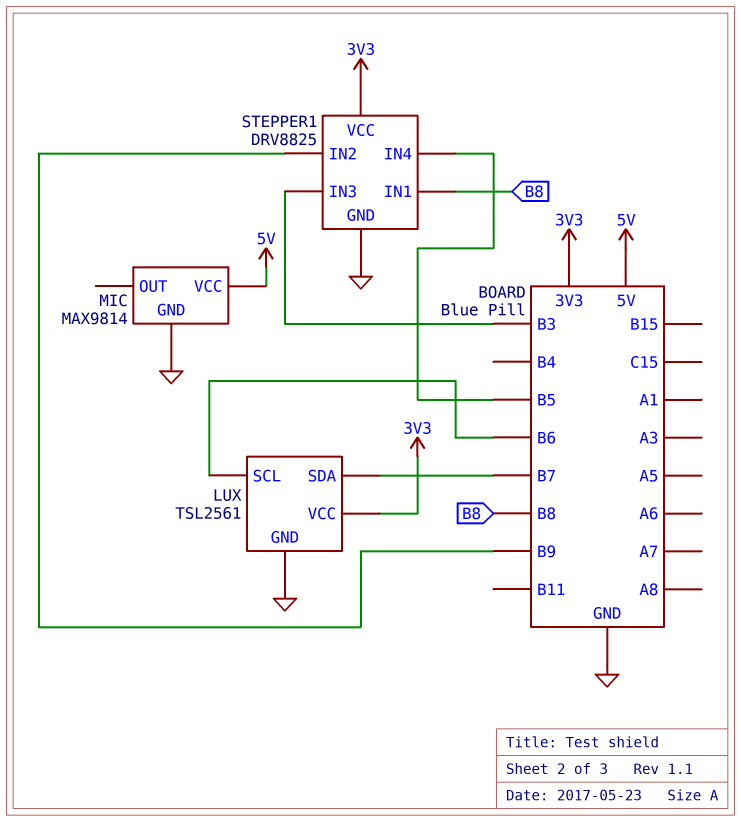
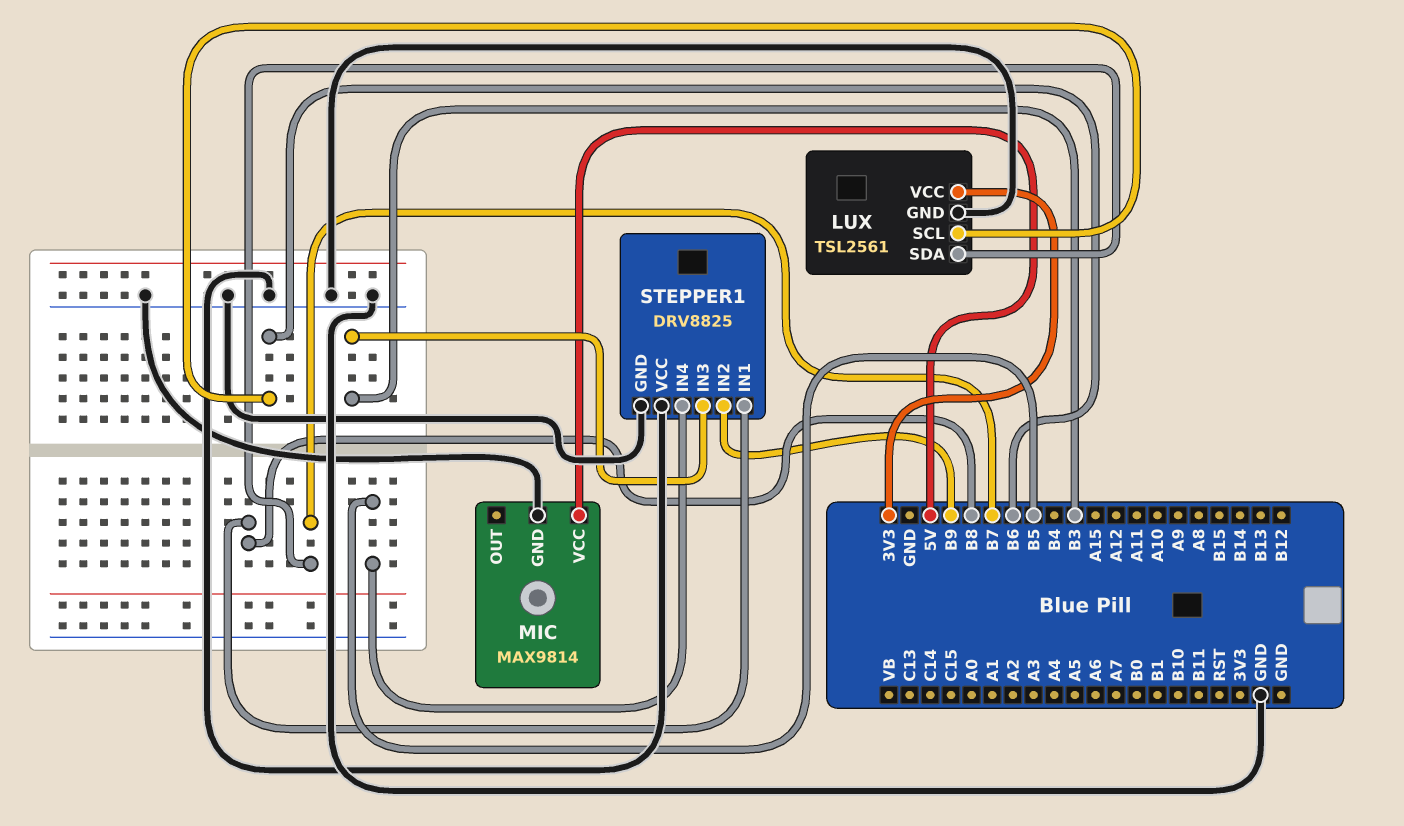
STEPPER1 pin VCC: 3V3 -> GND

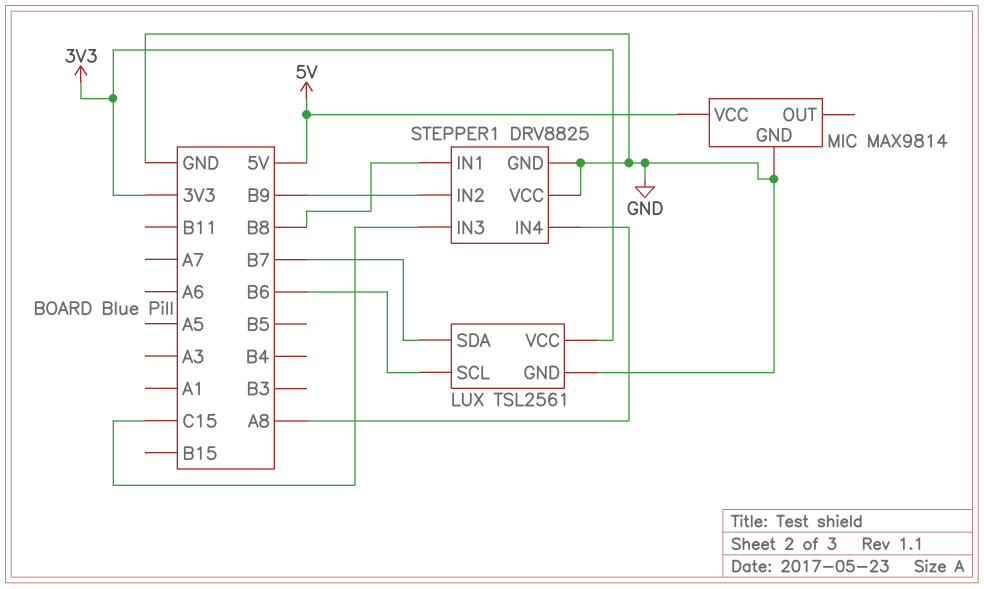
STEPPER1 pin IN3: B3 -> C15
STEPPER1 pin IN4: B5 -> A8

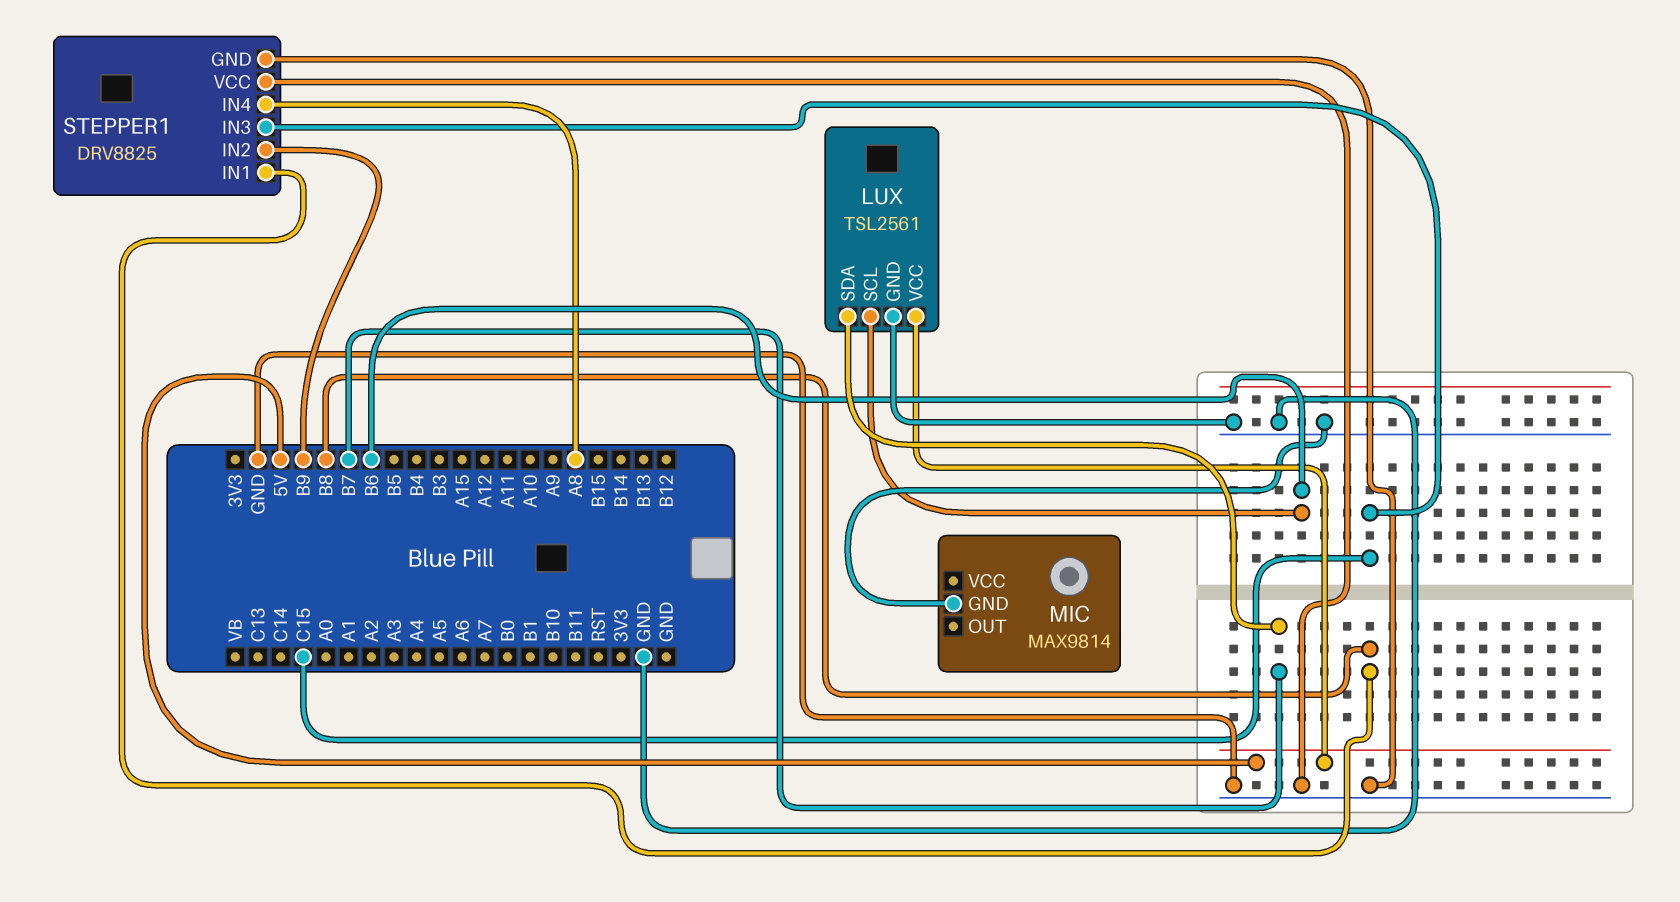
LUX pin VCC: 3V3 -> 5V
MIC pin VCC: 5V -> none

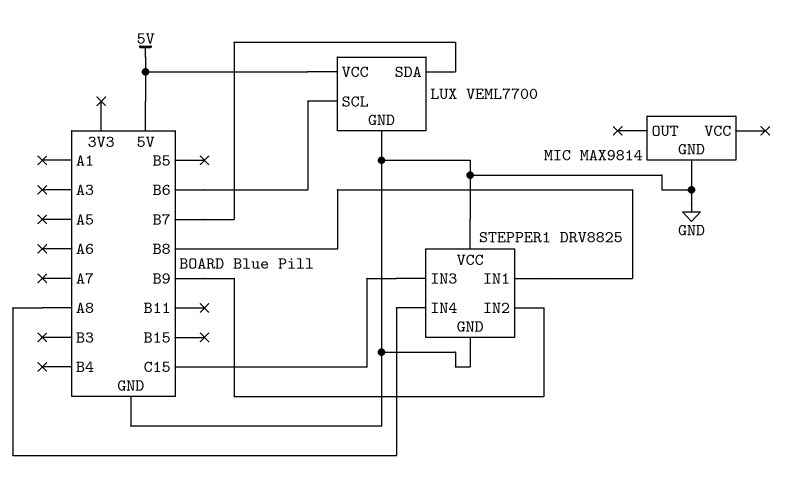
LUX: TSL2561 -> VEML7700

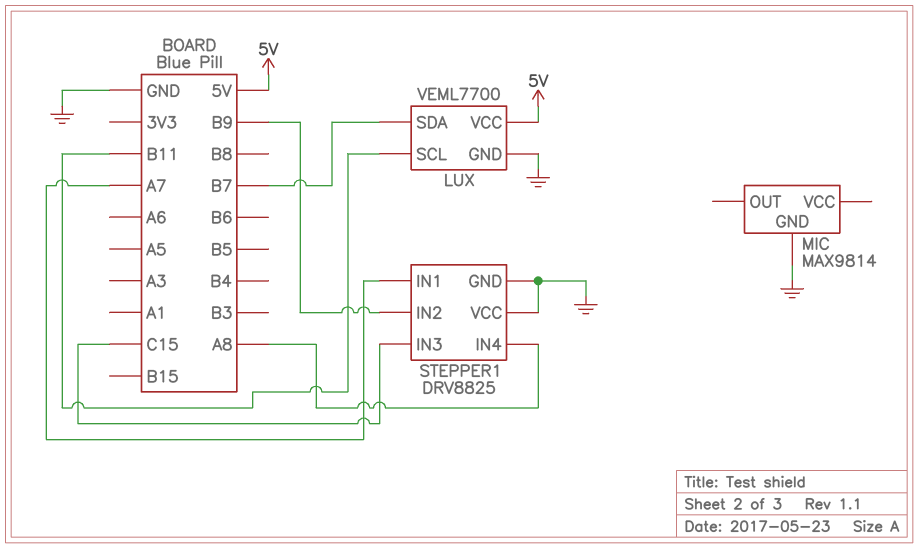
LUX pin SCL: B6 -> B11
STEPPER1 pin IN1: B8 -> A7

